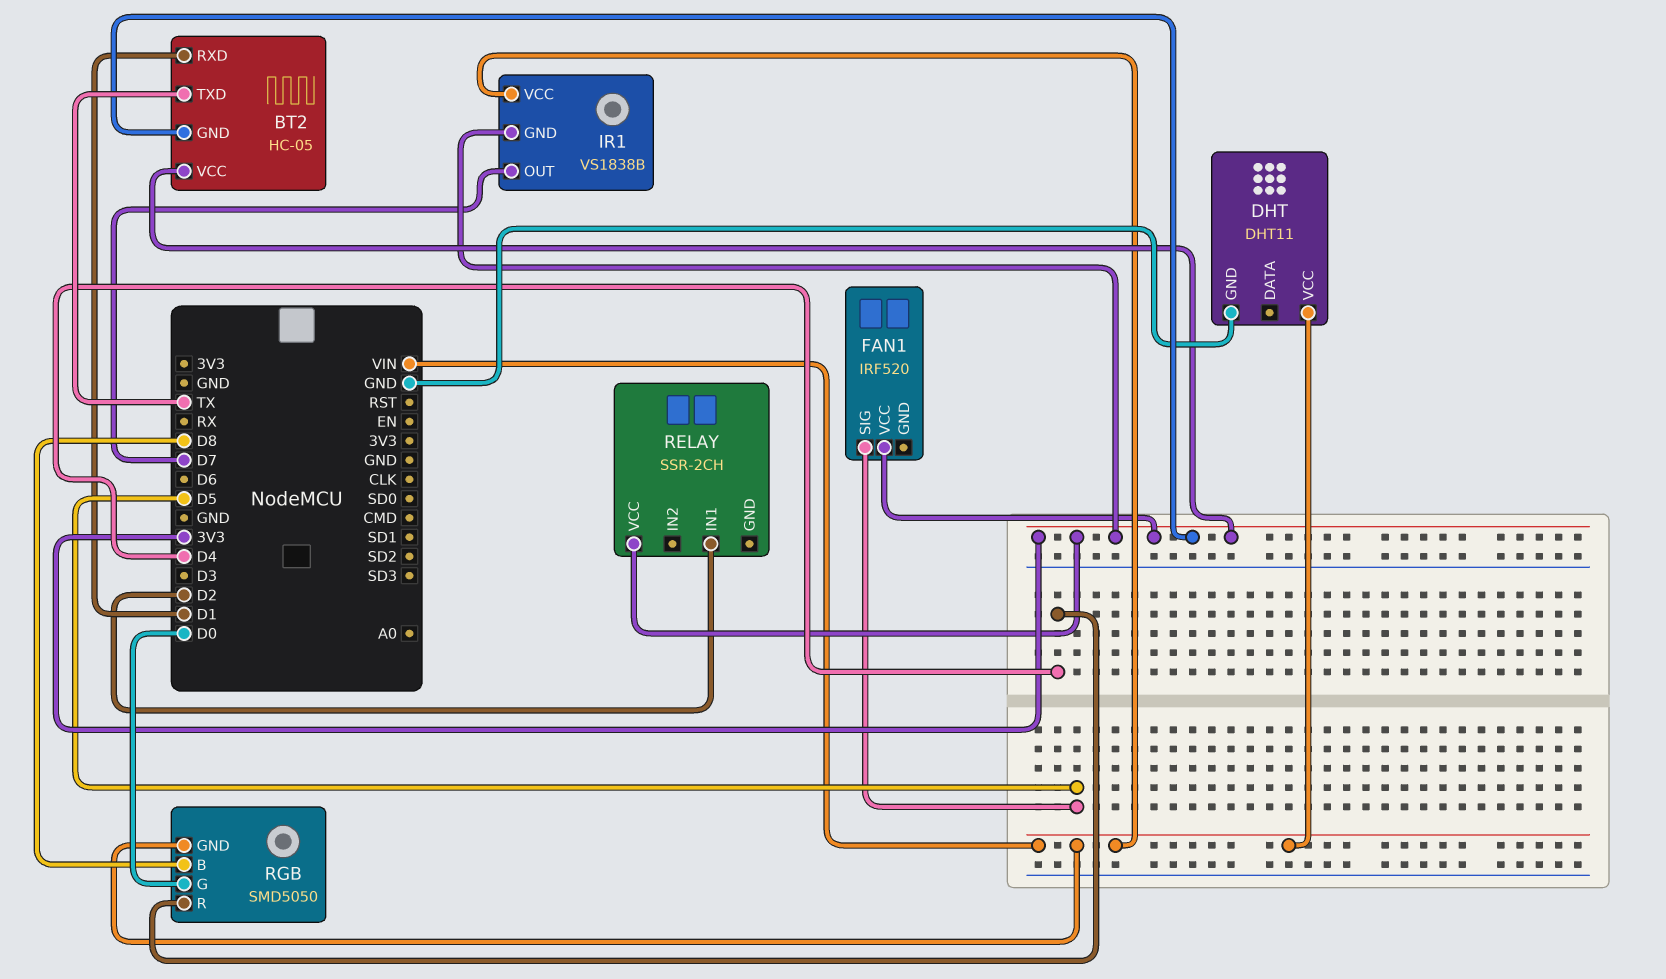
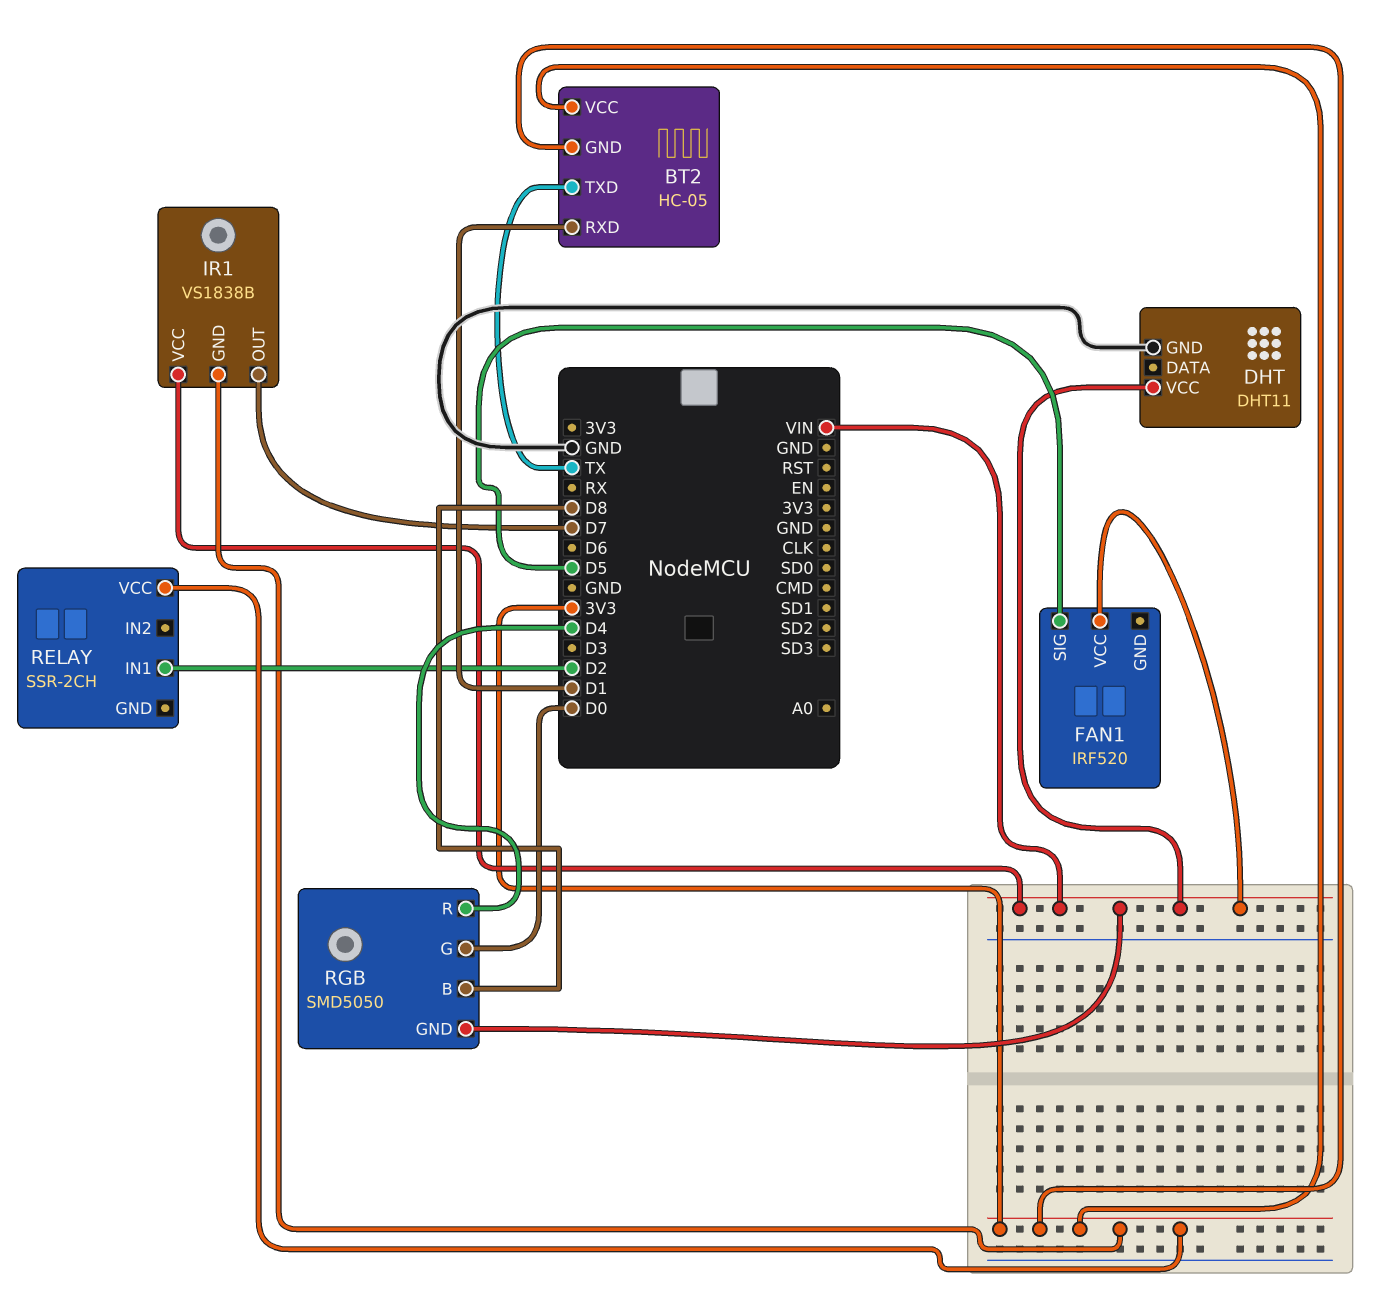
FAN1 pin VCC: 3V3 -> VIN

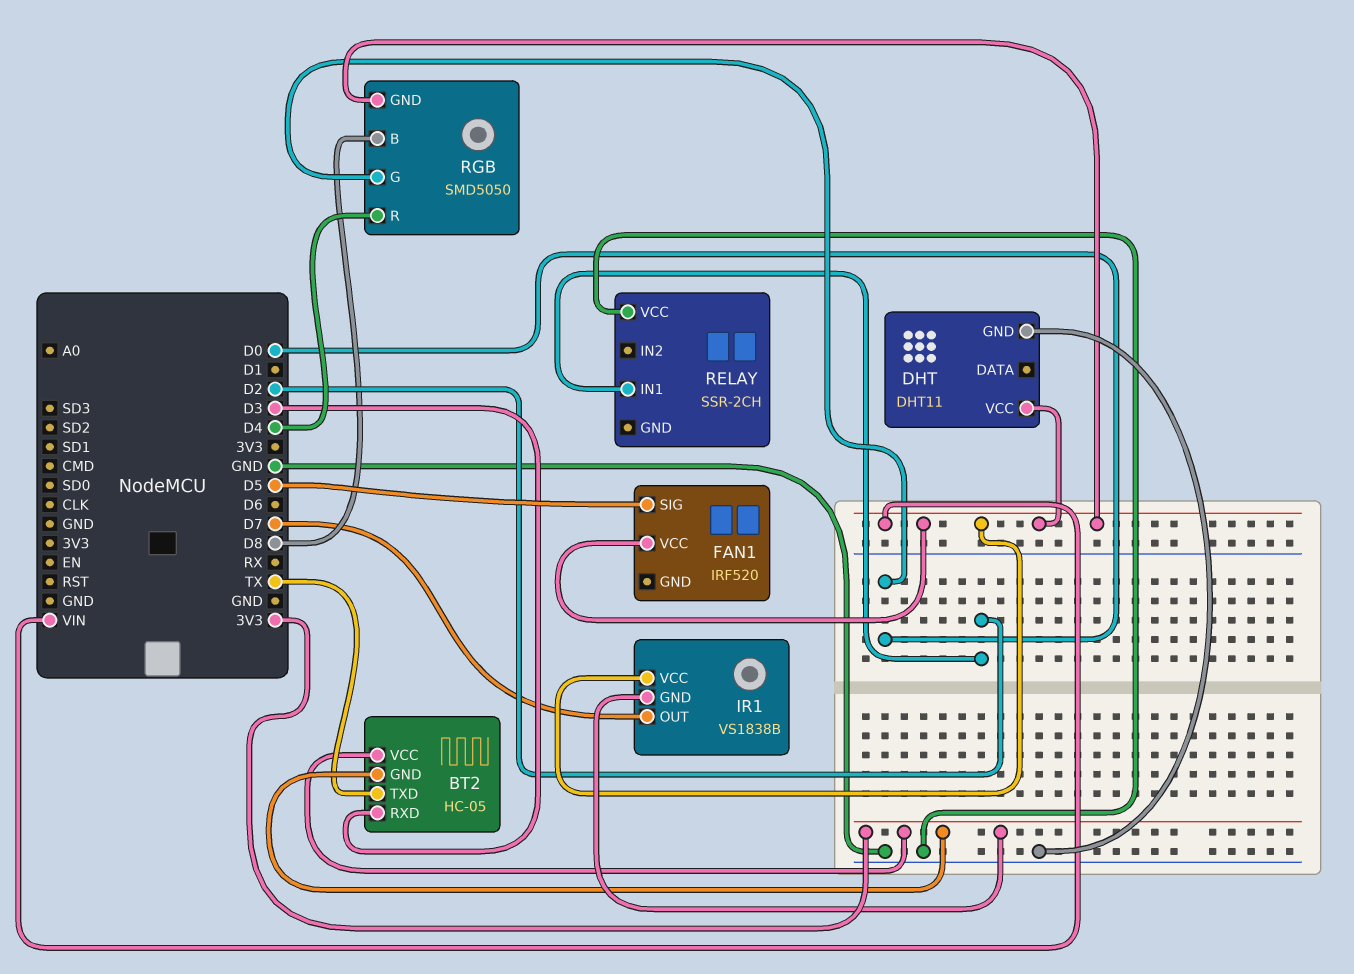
BT2 pin RXD: D1 -> D3
RELAY pin VCC: 3V3 -> GND

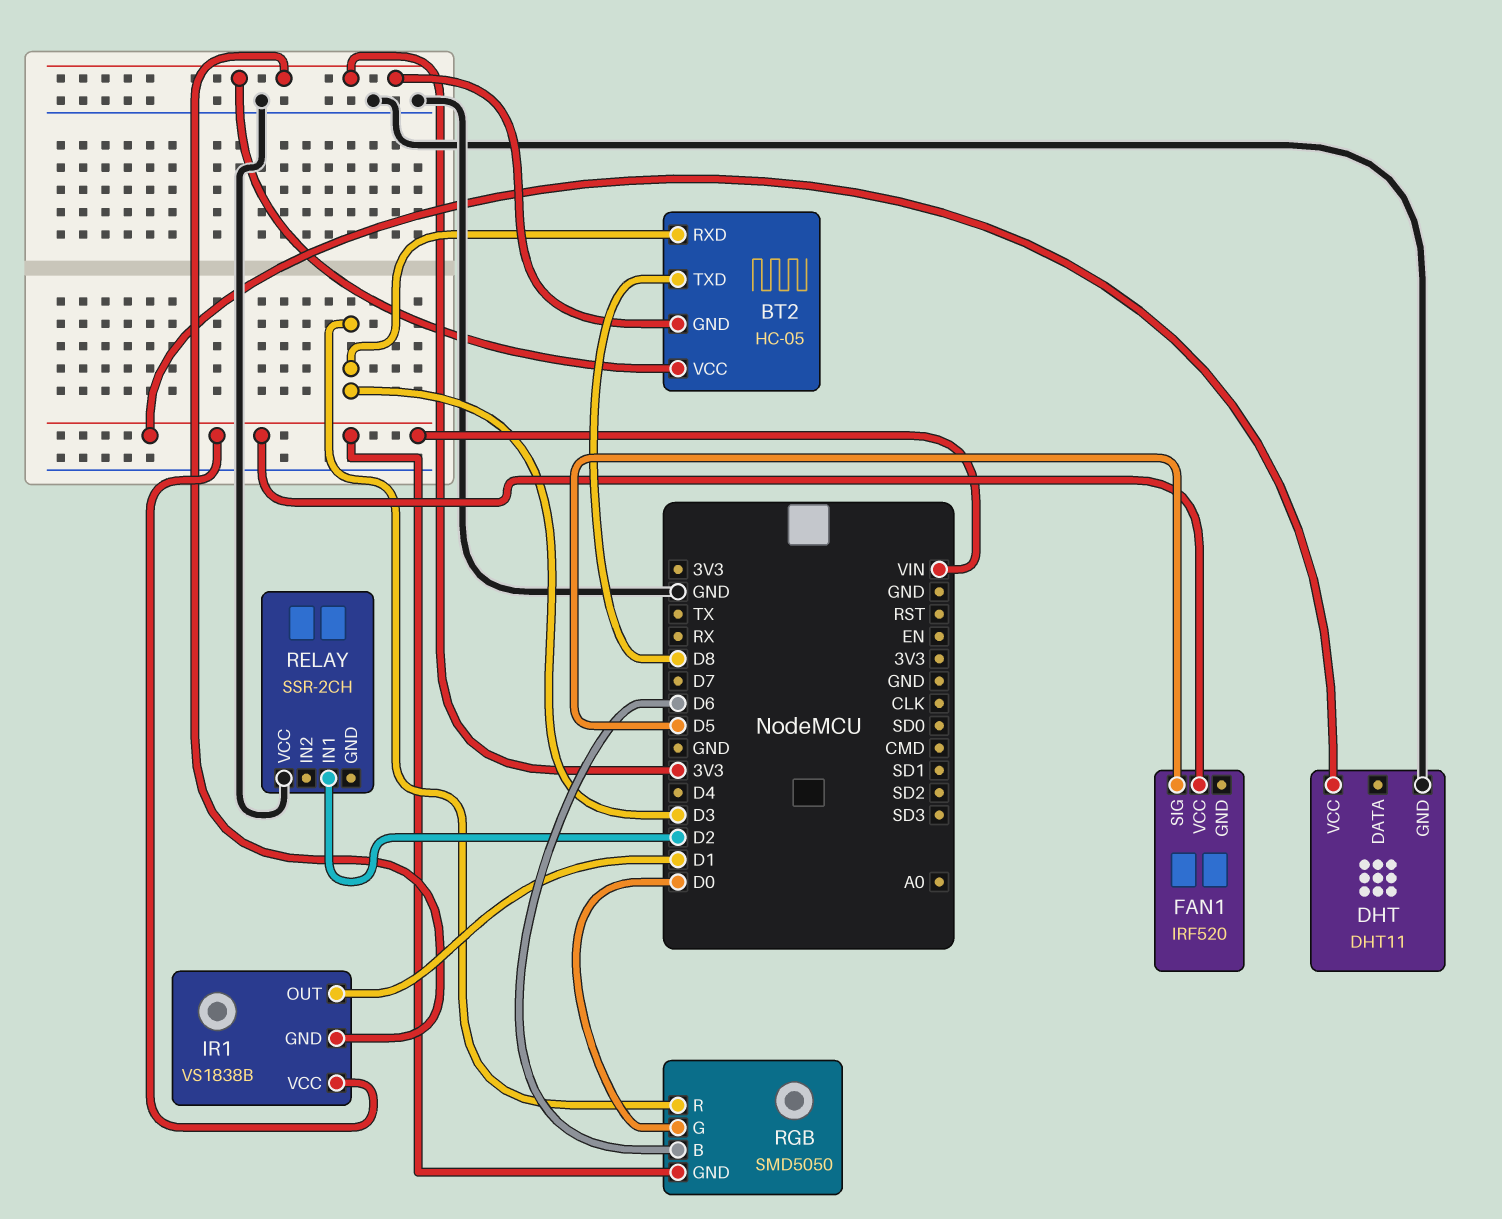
BT2 pin TXD: TX -> D8
IR1 pin OUT: D7 -> D1
RGB pin B: D8 -> D6
RGB pin R: D4 -> D3

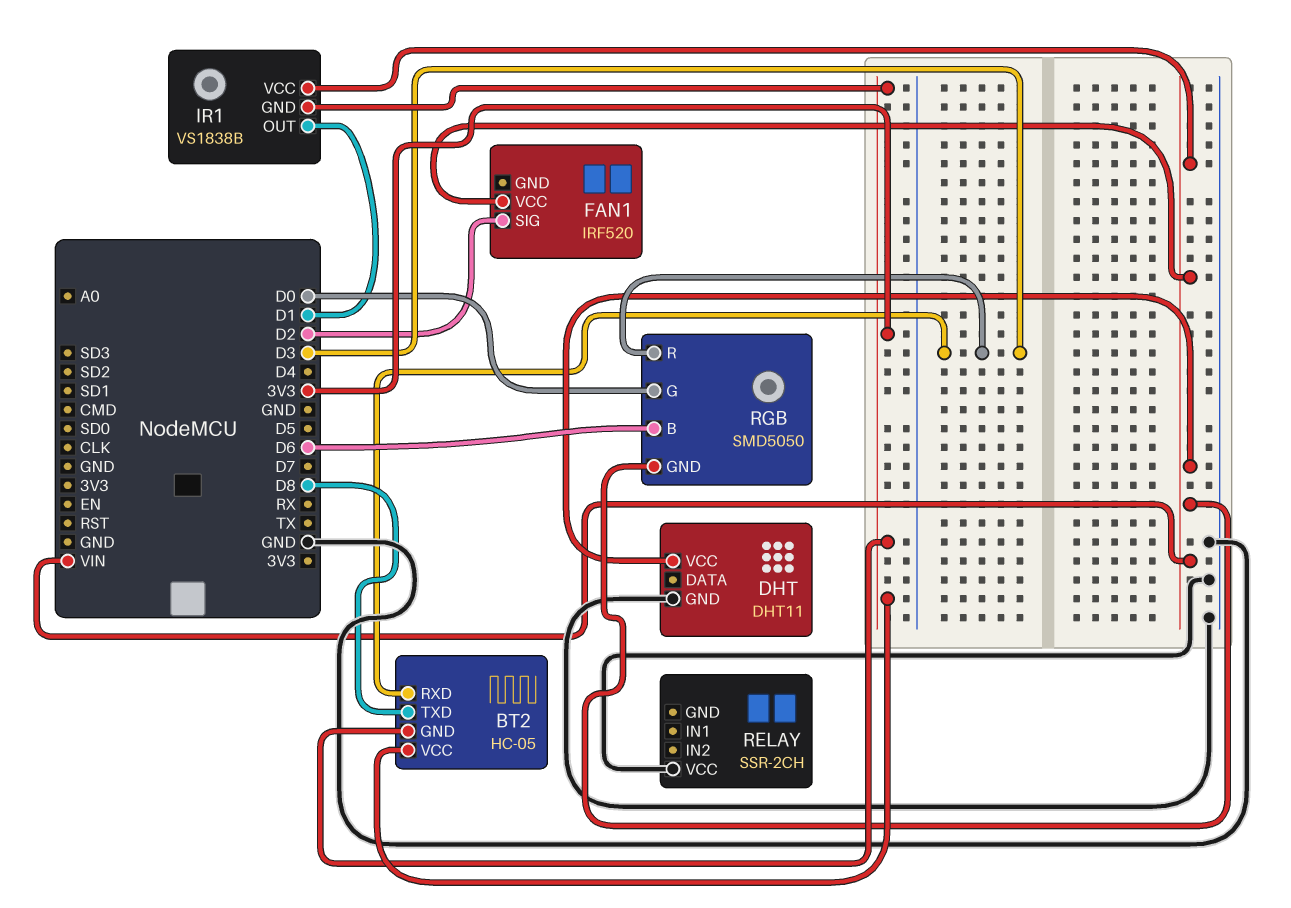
FAN1 pin SIG: D5 -> D2
RELAY pin IN1: D2 -> none

